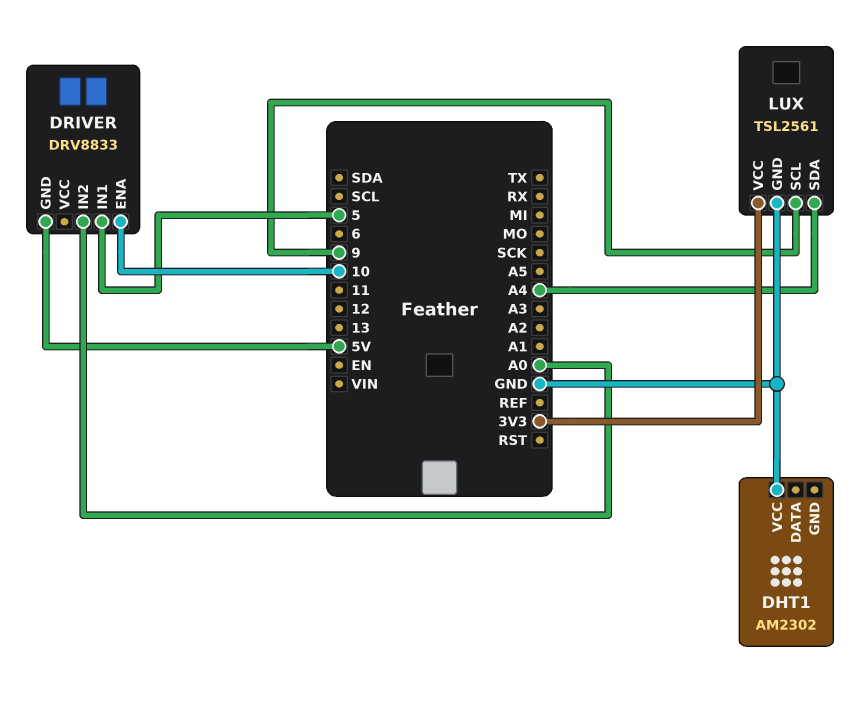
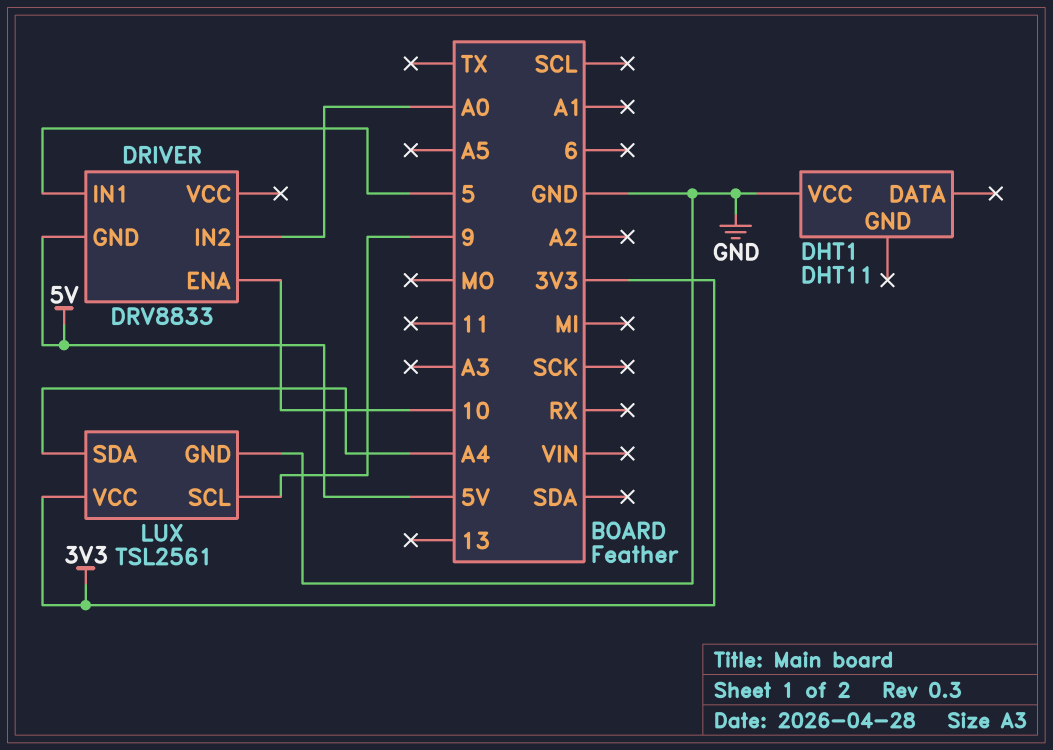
DHT1: AM2302 -> DHT11

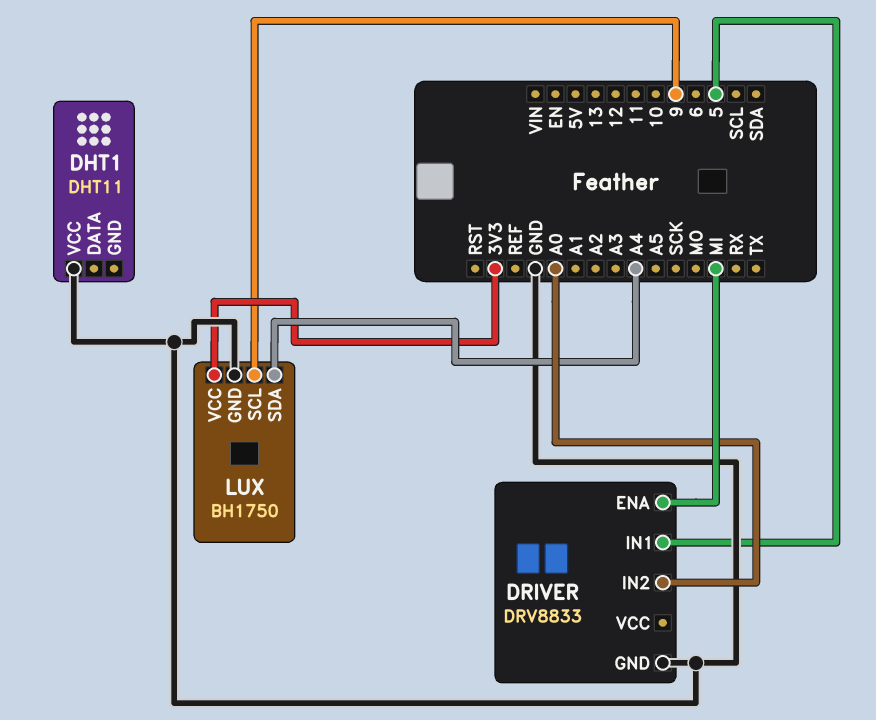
DRIVER pin ENA: 10 -> MI
DRIVER pin GND: 5V -> GND
LUX: TSL2561 -> BH1750

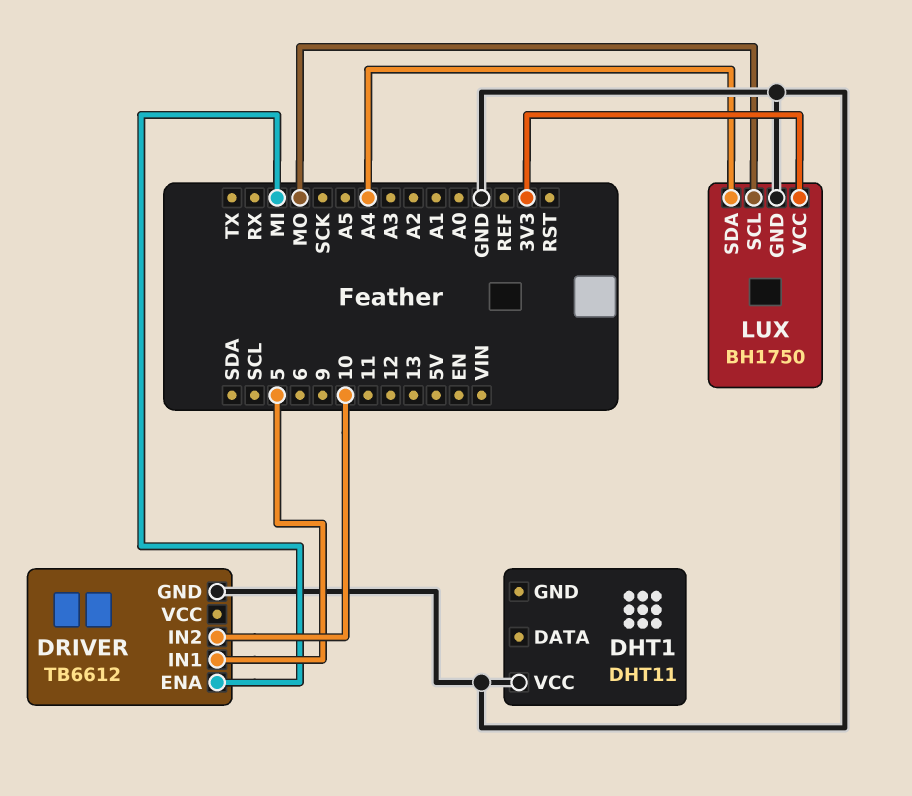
DRIVER: DRV8833 -> TB6612
DRIVER pin IN2: A0 -> 10
LUX pin SCL: 9 -> MO

